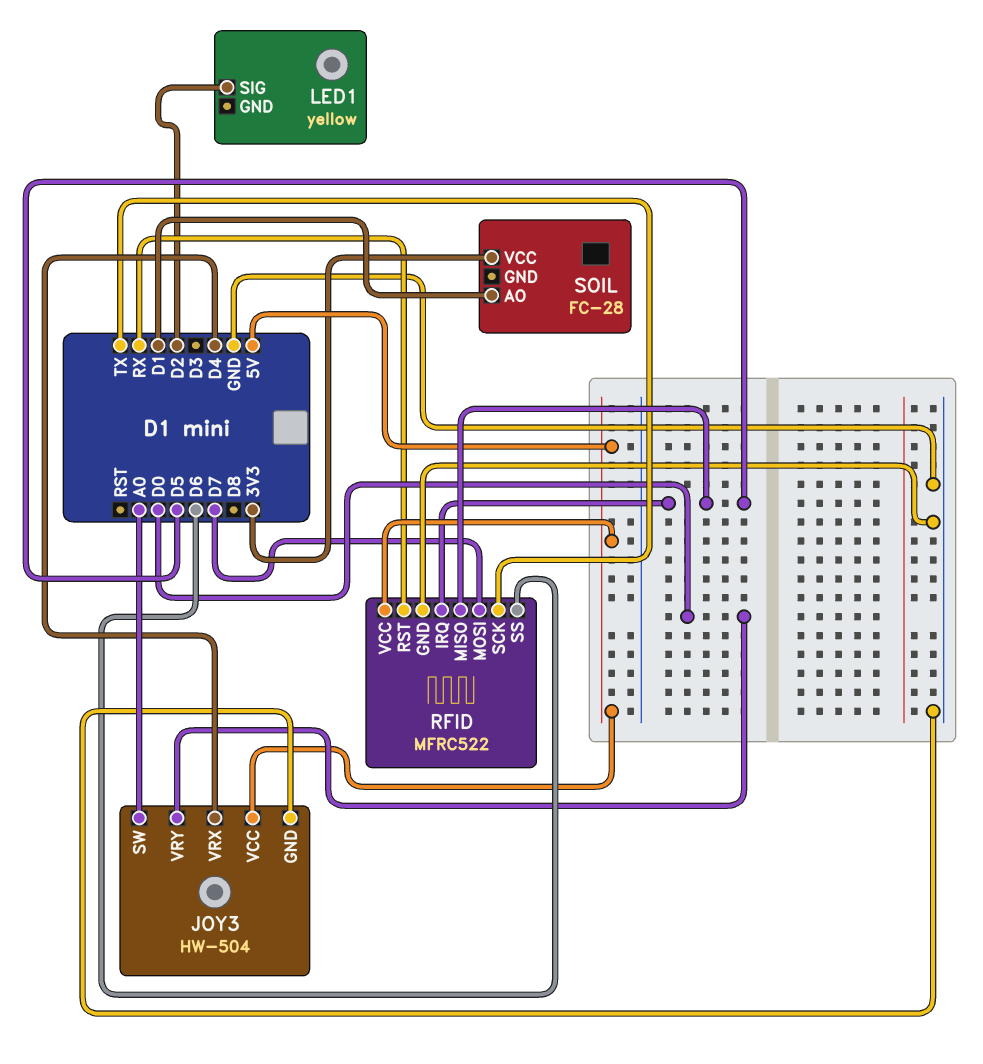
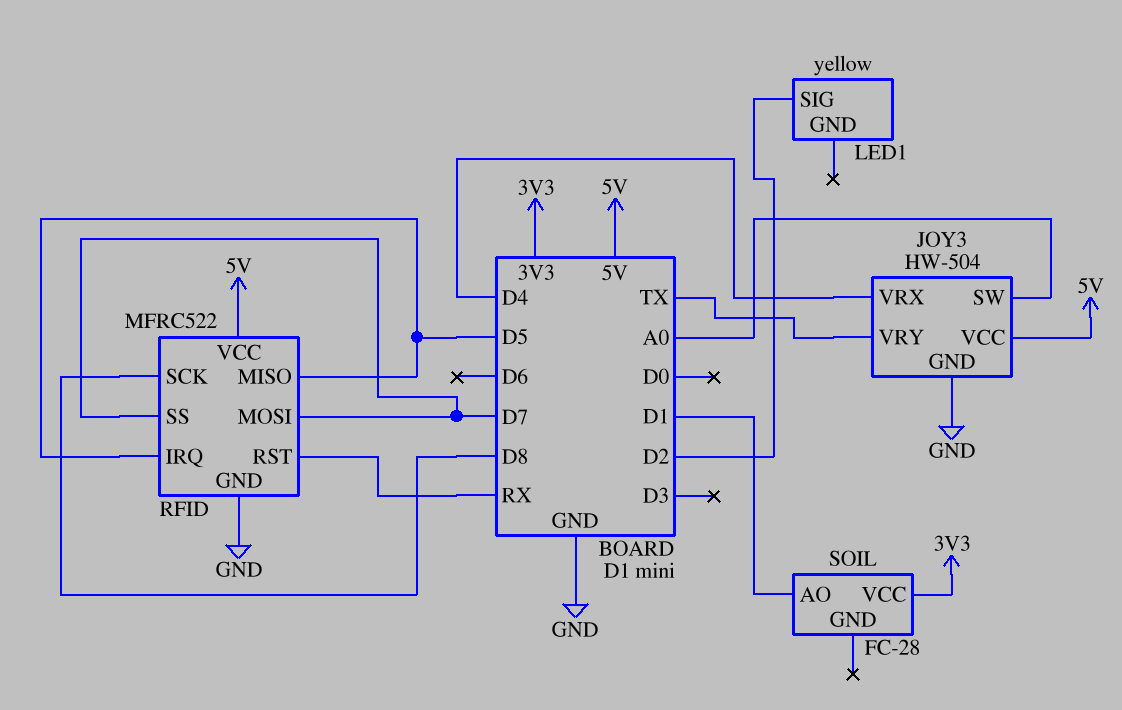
JOY3 pin VRY: D0 -> TX
RFID pin SCK: TX -> D8
RFID pin SS: D6 -> D7

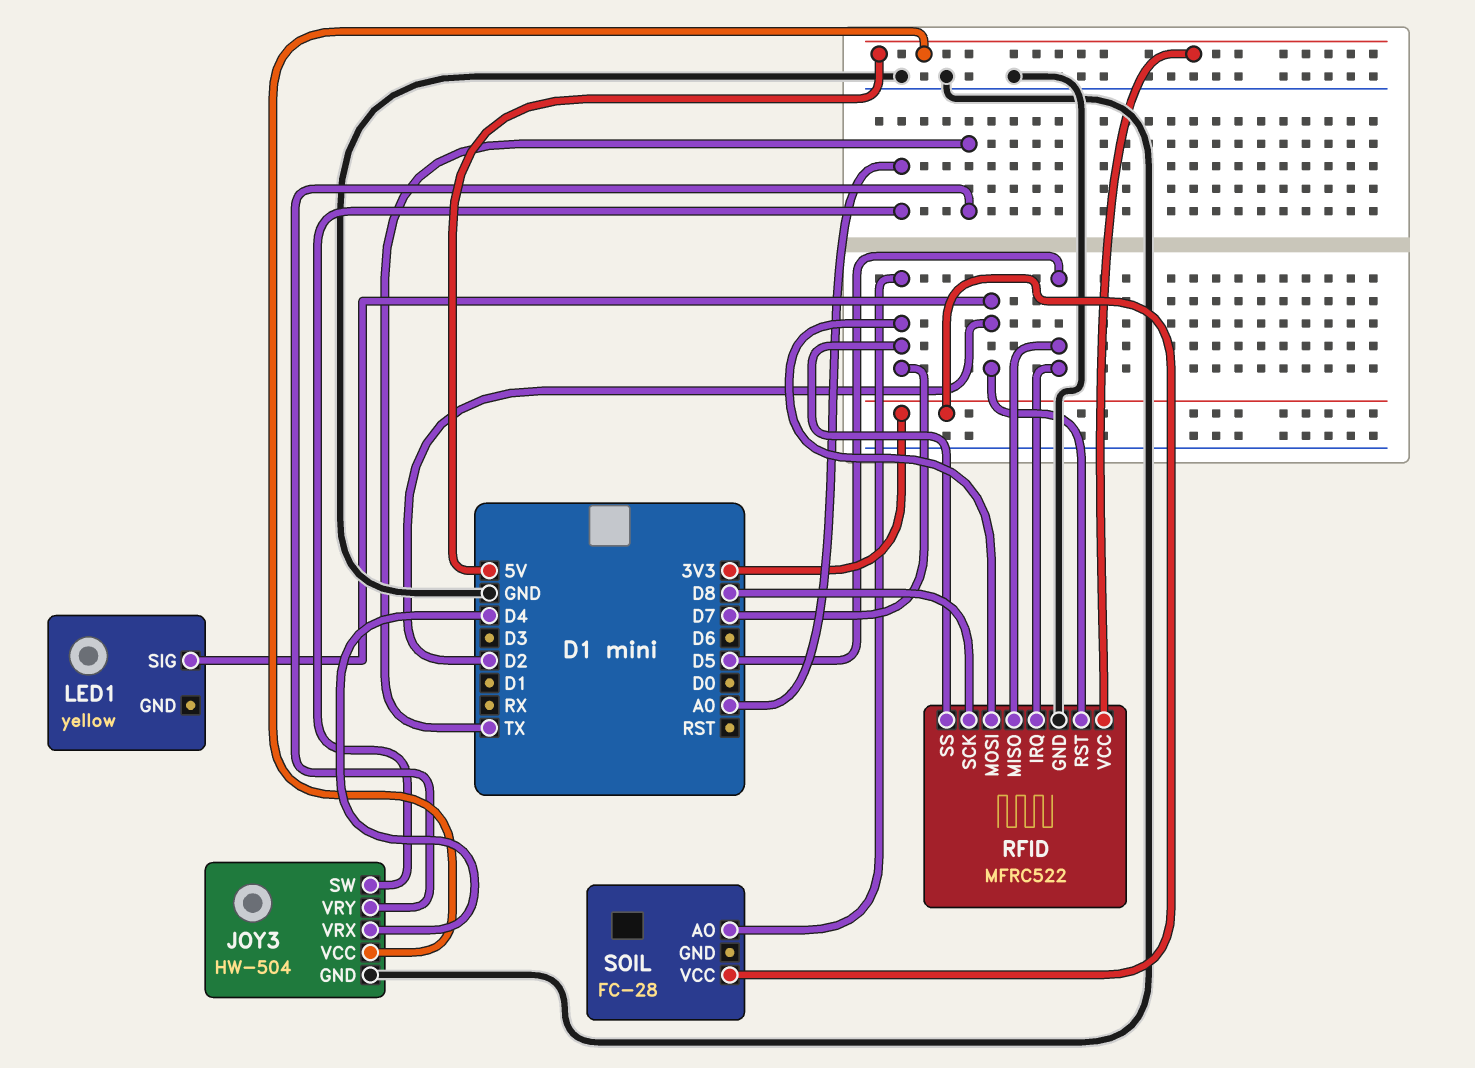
RFID pin RST: RX -> D2
SOIL pin AO: D1 -> D7

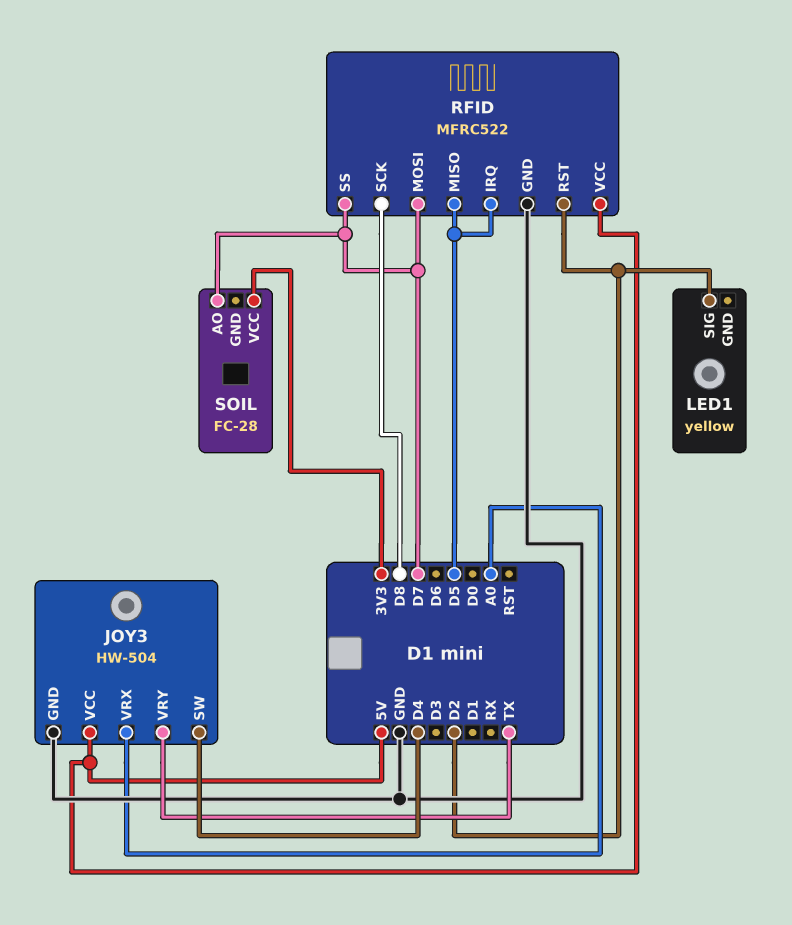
JOY3 pin SW: A0 -> D4
JOY3 pin VRX: D4 -> A0

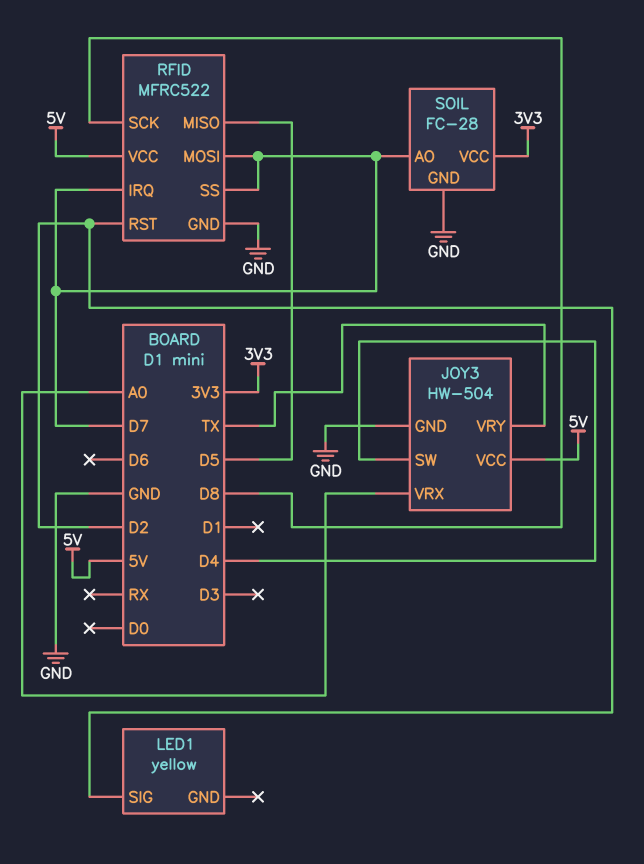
RFID pin IRQ: D5 -> D7
SOIL pin GND: none -> GND

